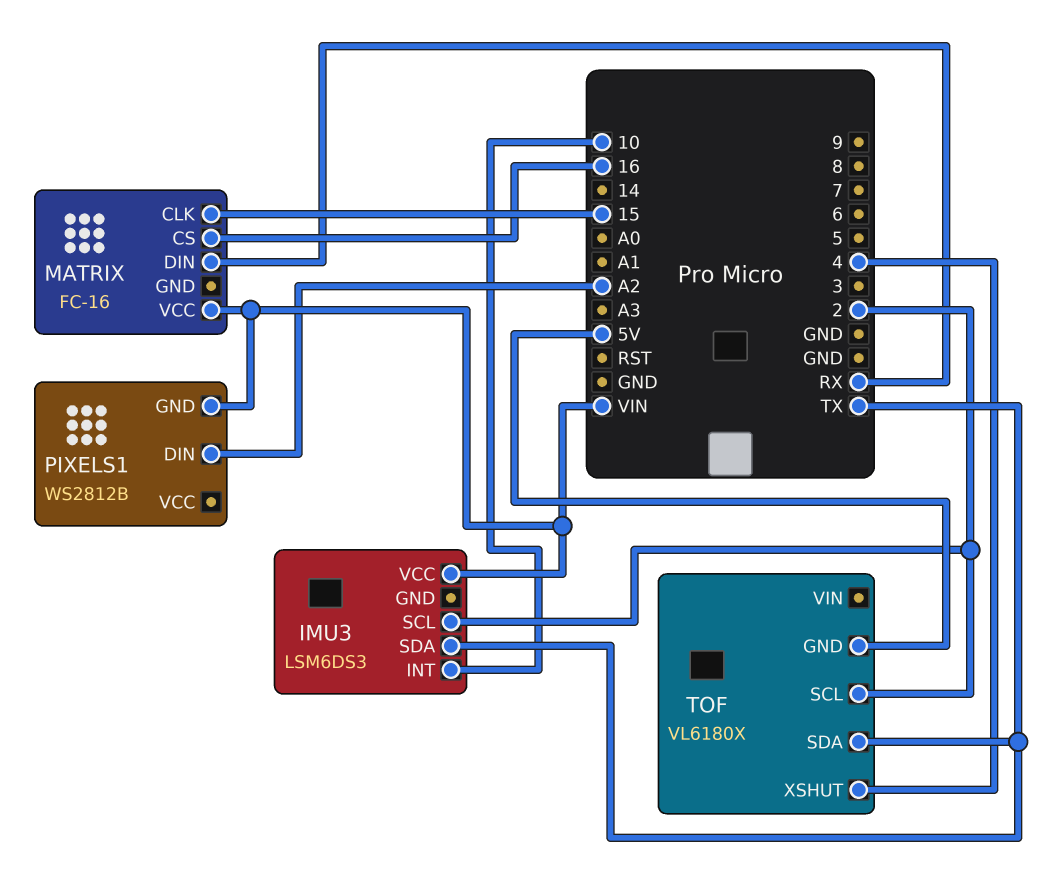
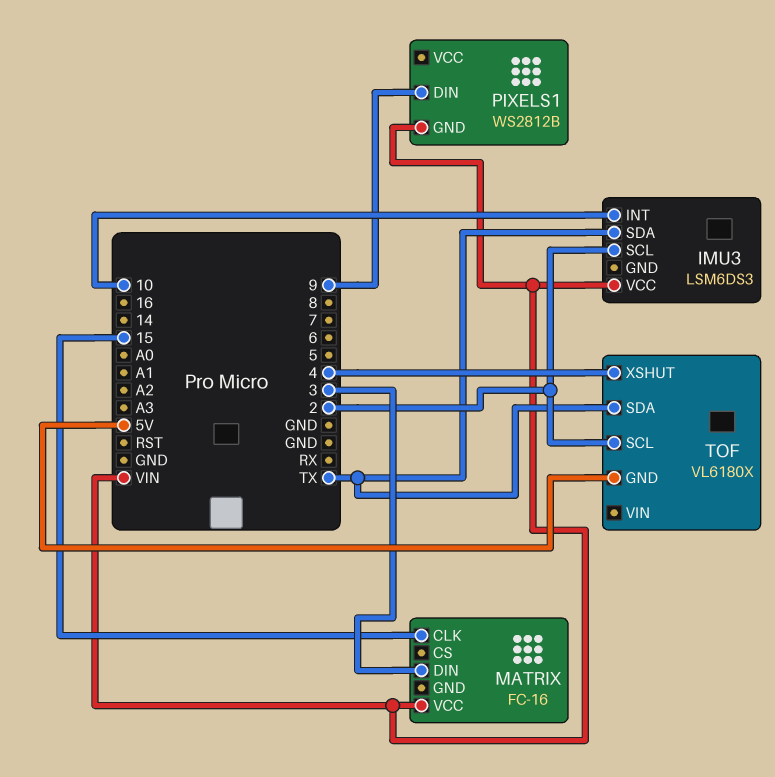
MATRIX pin CS: 16 -> none
MATRIX pin DIN: RX -> 3
PIXELS1 pin DIN: A2 -> 9

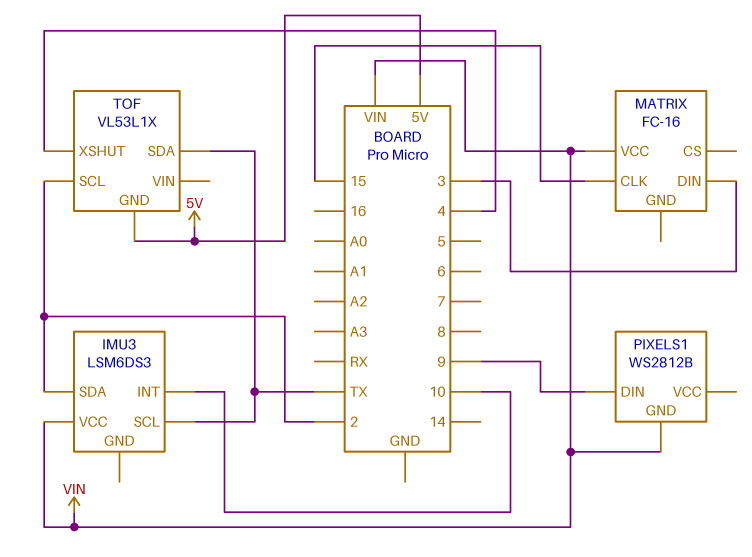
IMU3 pin SCL: 2 -> TX
IMU3 pin SDA: TX -> 2
TOF: VL6180X -> VL53L1X

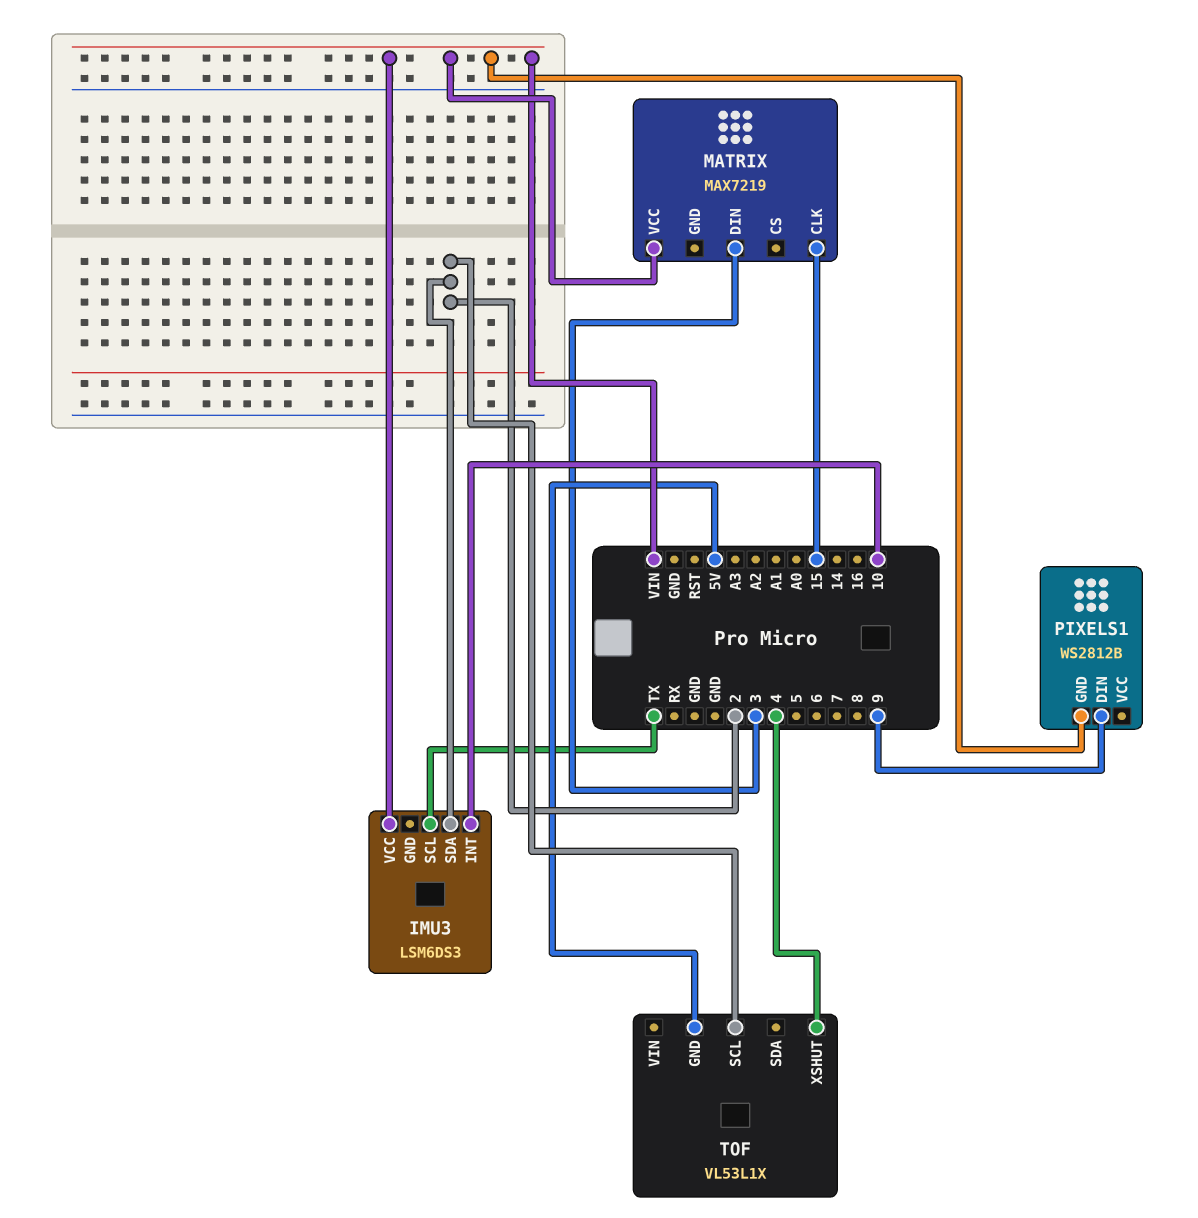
MATRIX: FC-16 -> MAX7219
TOF pin SDA: TX -> none

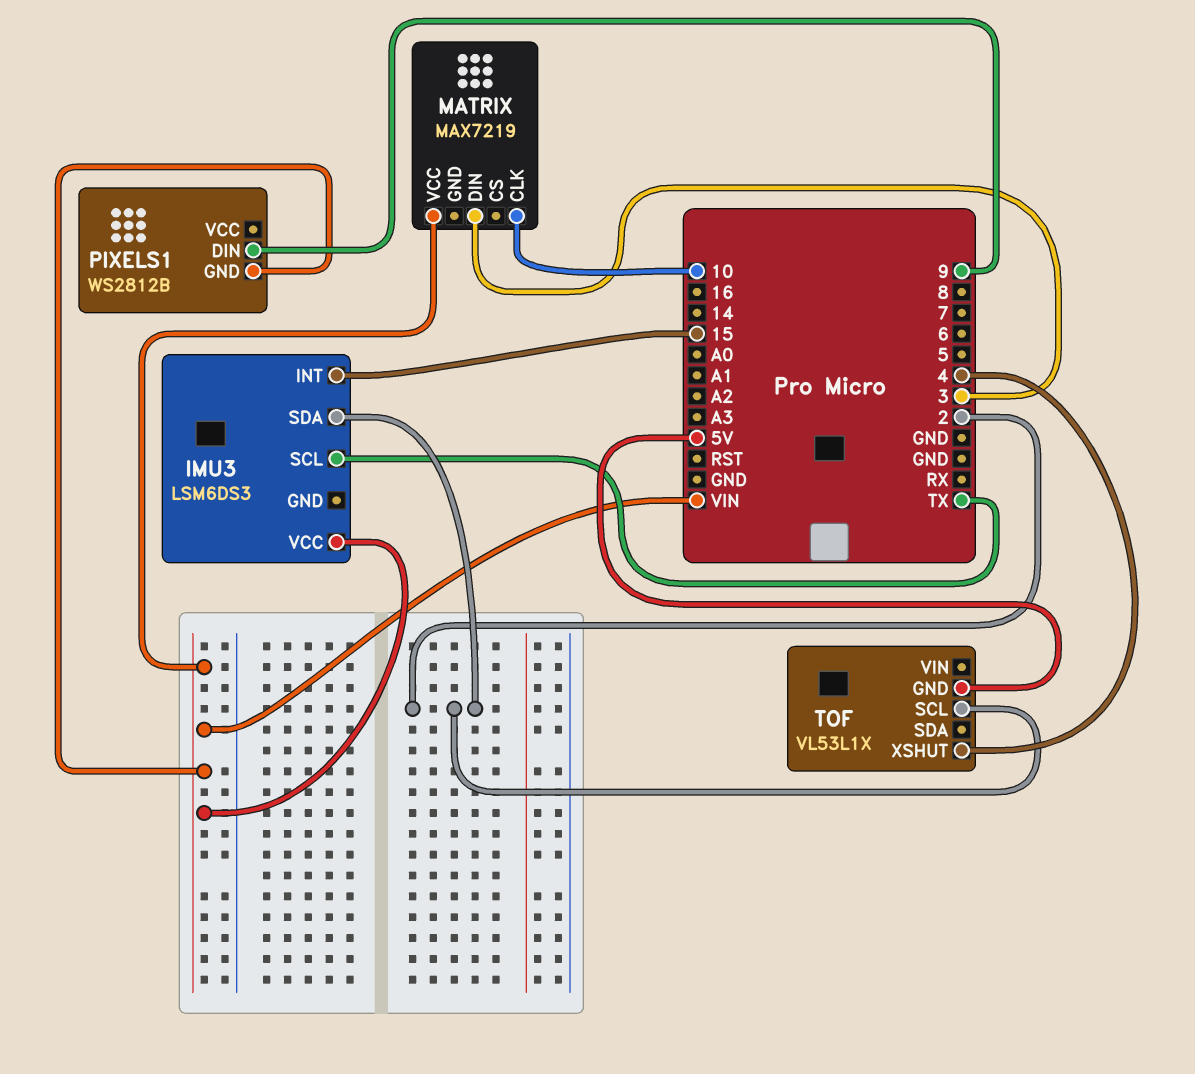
IMU3 pin INT: 10 -> 15
MATRIX pin CLK: 15 -> 10

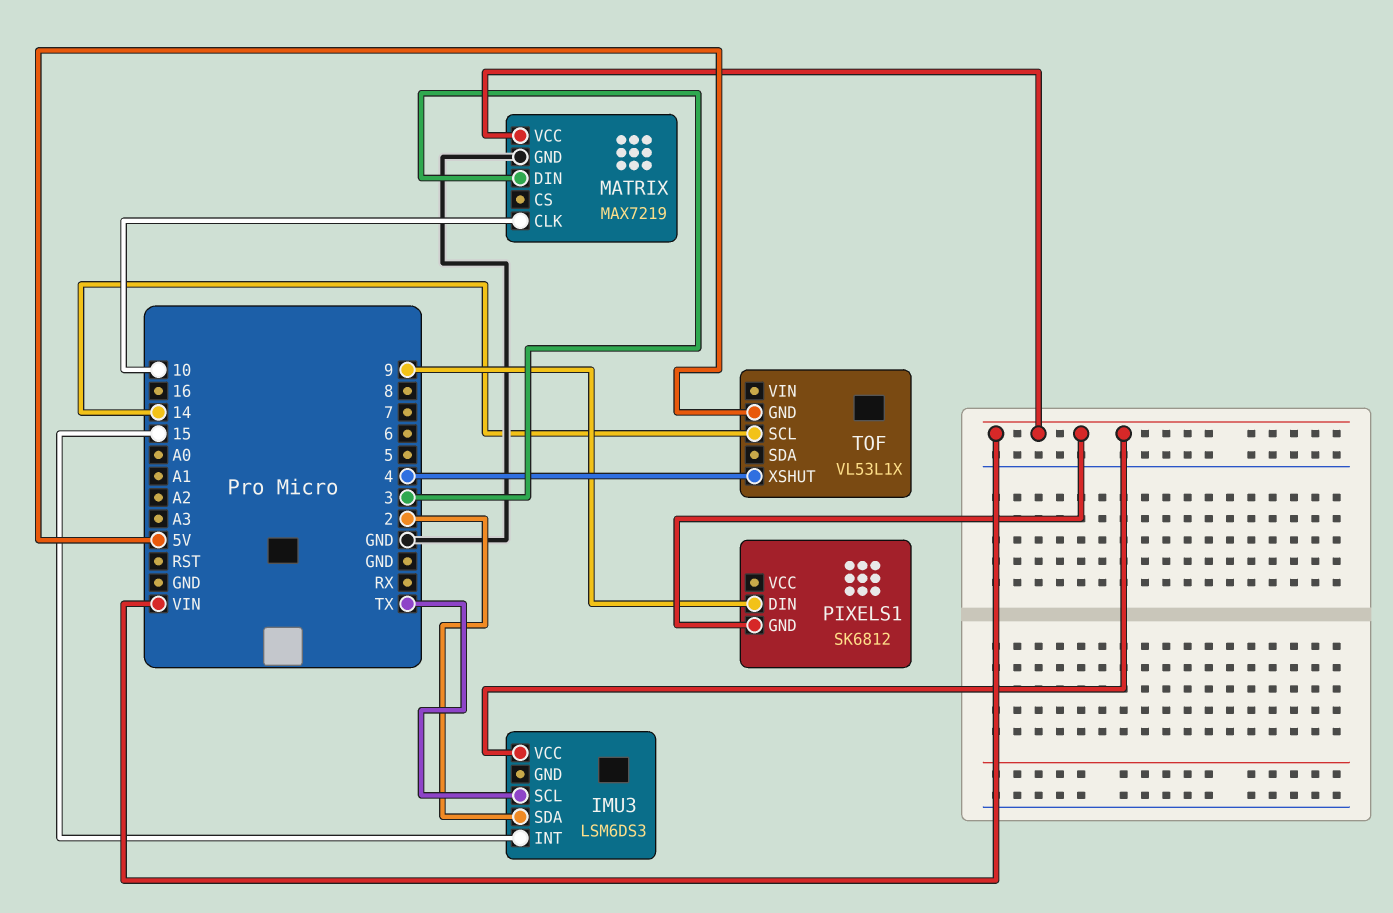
MATRIX pin GND: none -> GND
PIXELS1: WS2812B -> SK6812
TOF pin SCL: 2 -> 14

